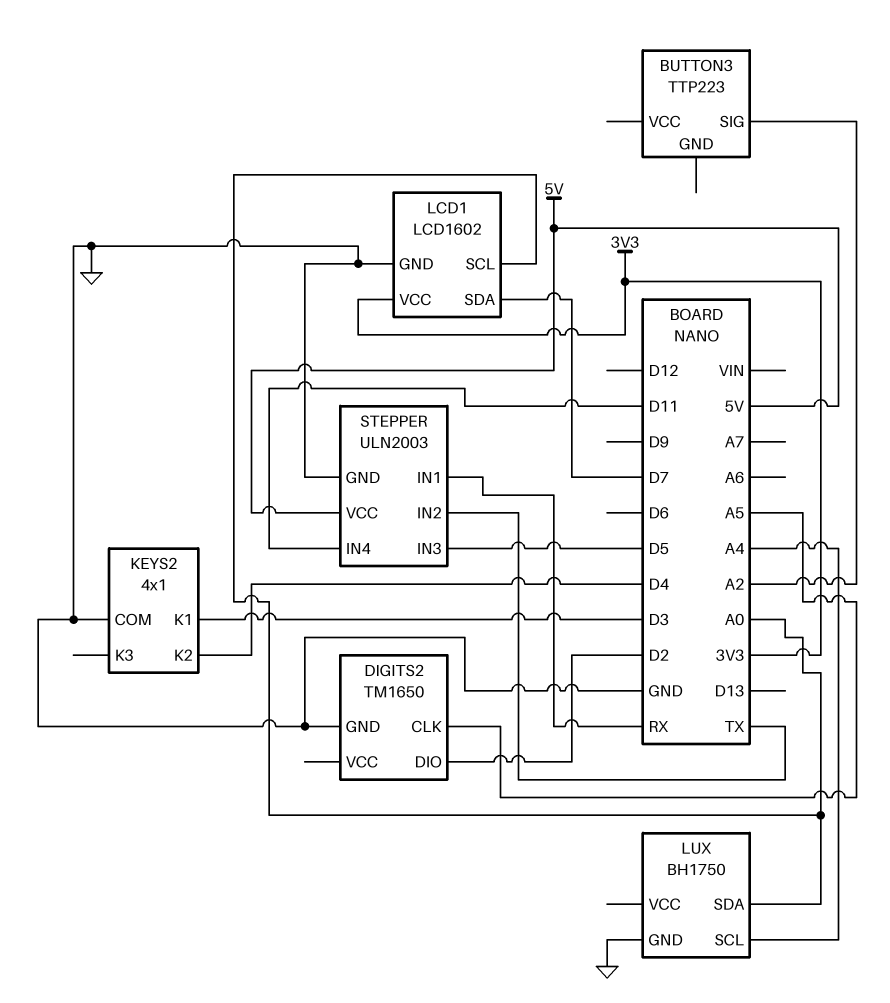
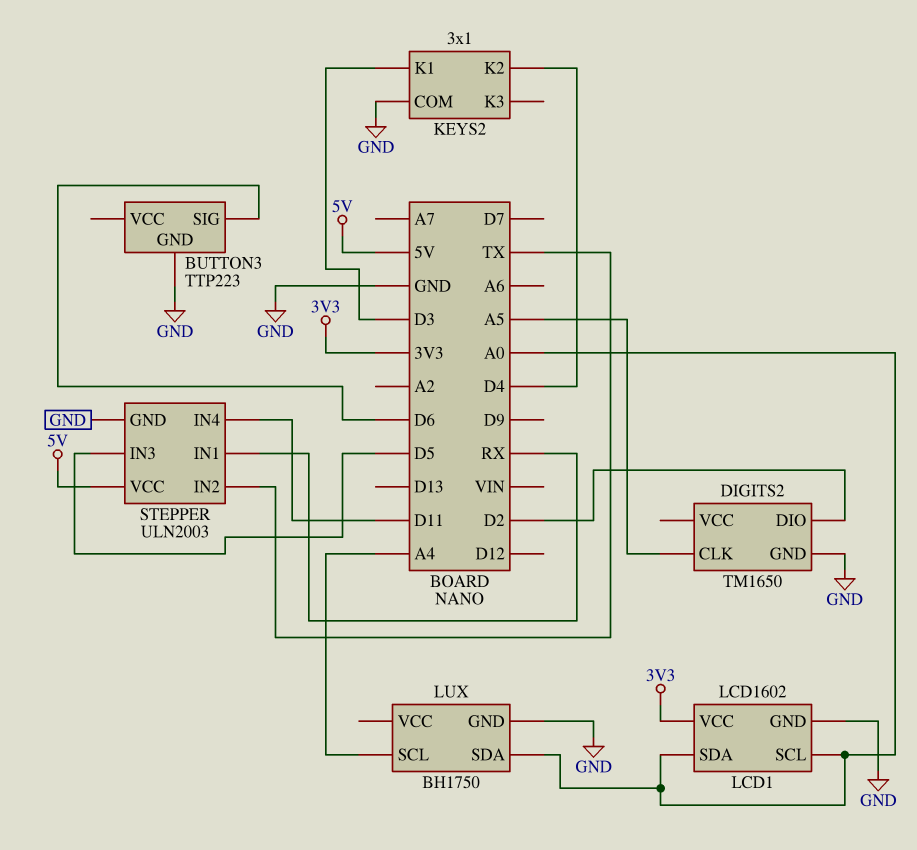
BUTTON3 pin GND: none -> GND
BUTTON3 pin SIG: A2 -> D6
KEYS2: 4x1 -> 3x1
LCD1 pin SDA: D7 -> A0

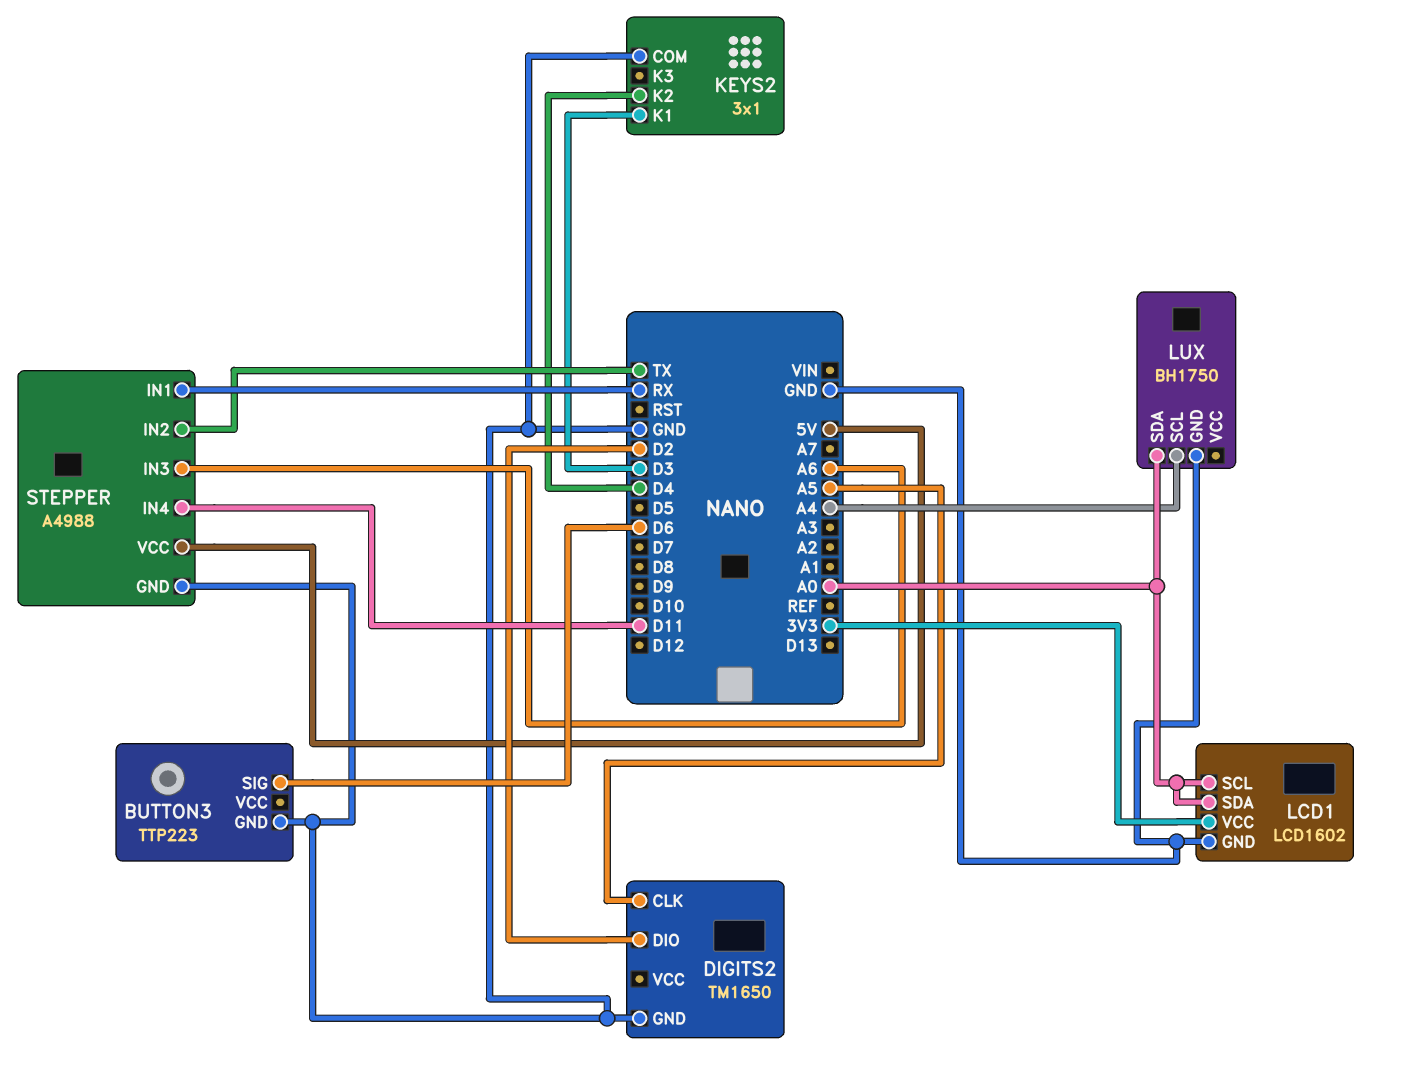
STEPPER: ULN2003 -> A4988
STEPPER pin IN3: D5 -> A6

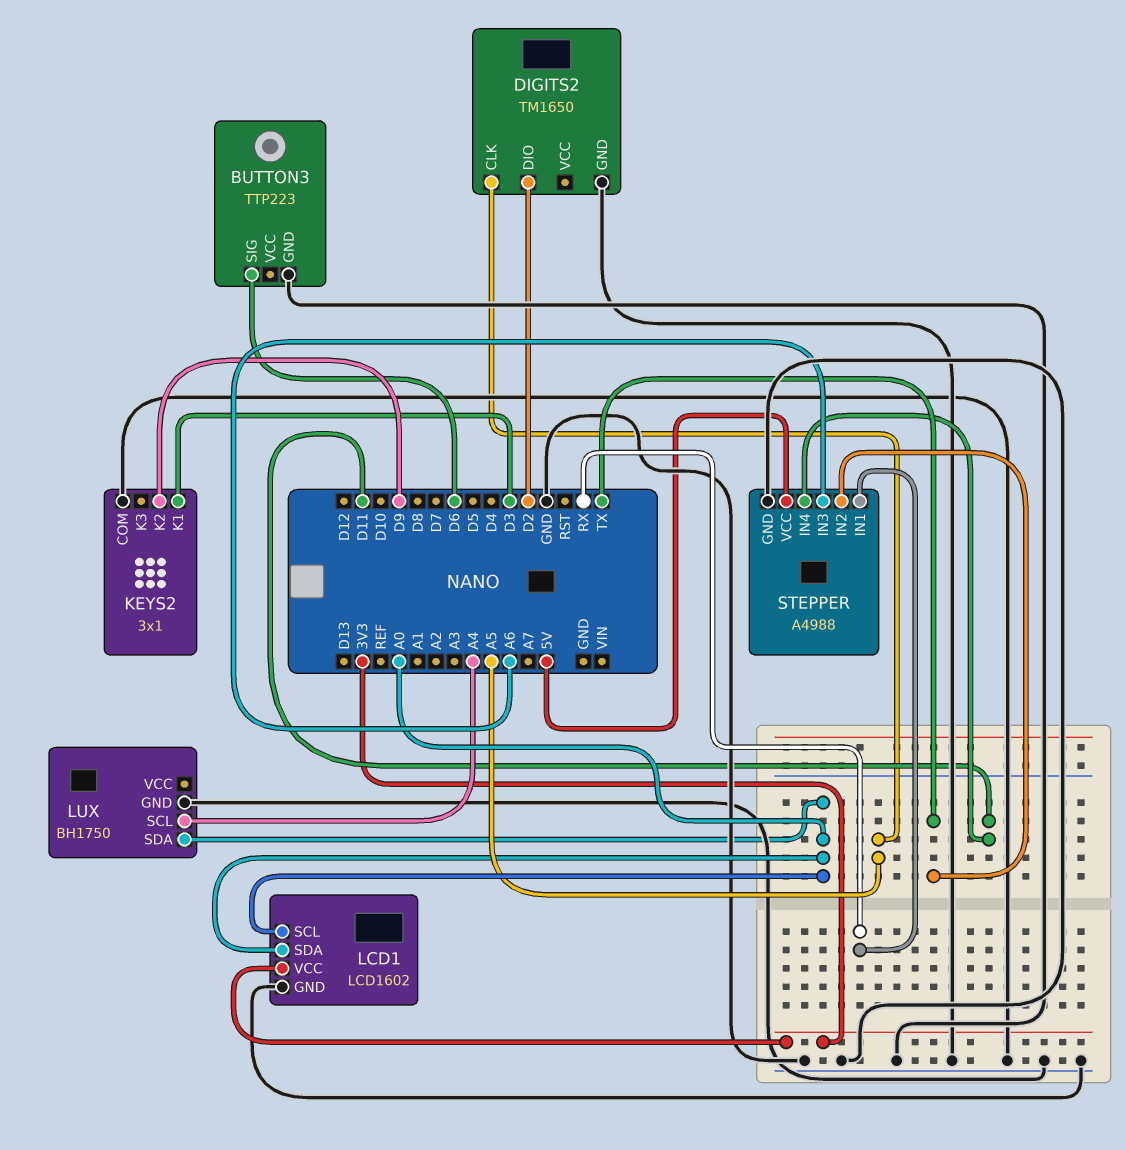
KEYS2 pin K2: D4 -> D9

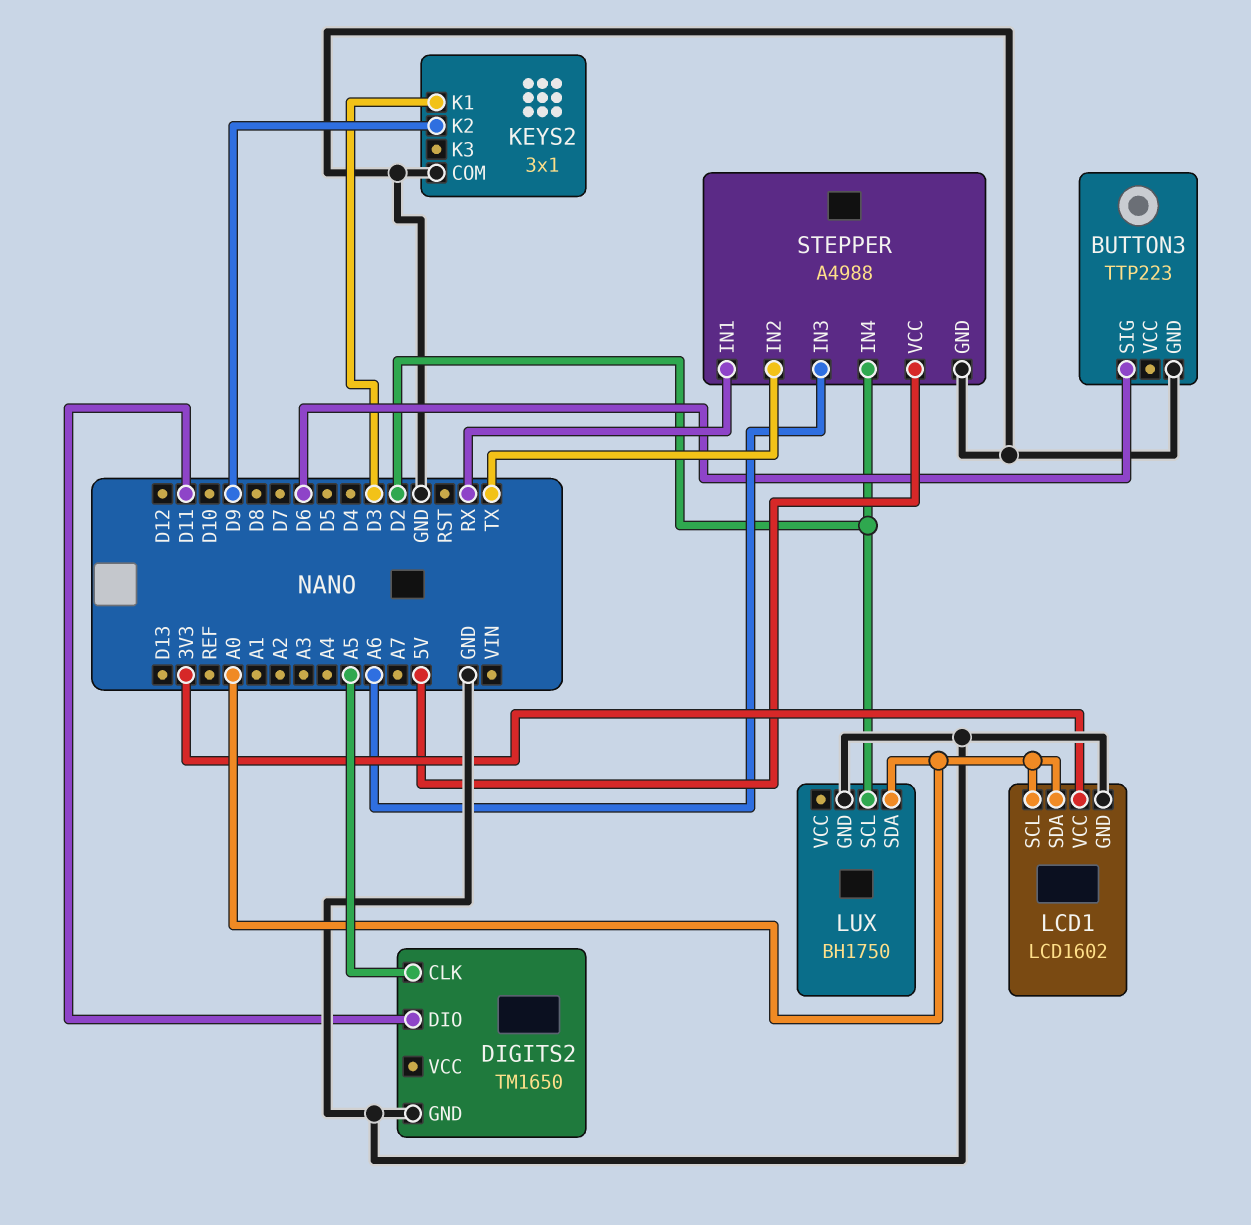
DIGITS2 pin DIO: D2 -> D11
LUX pin SCL: A4 -> D2
STEPPER pin IN4: D11 -> D2

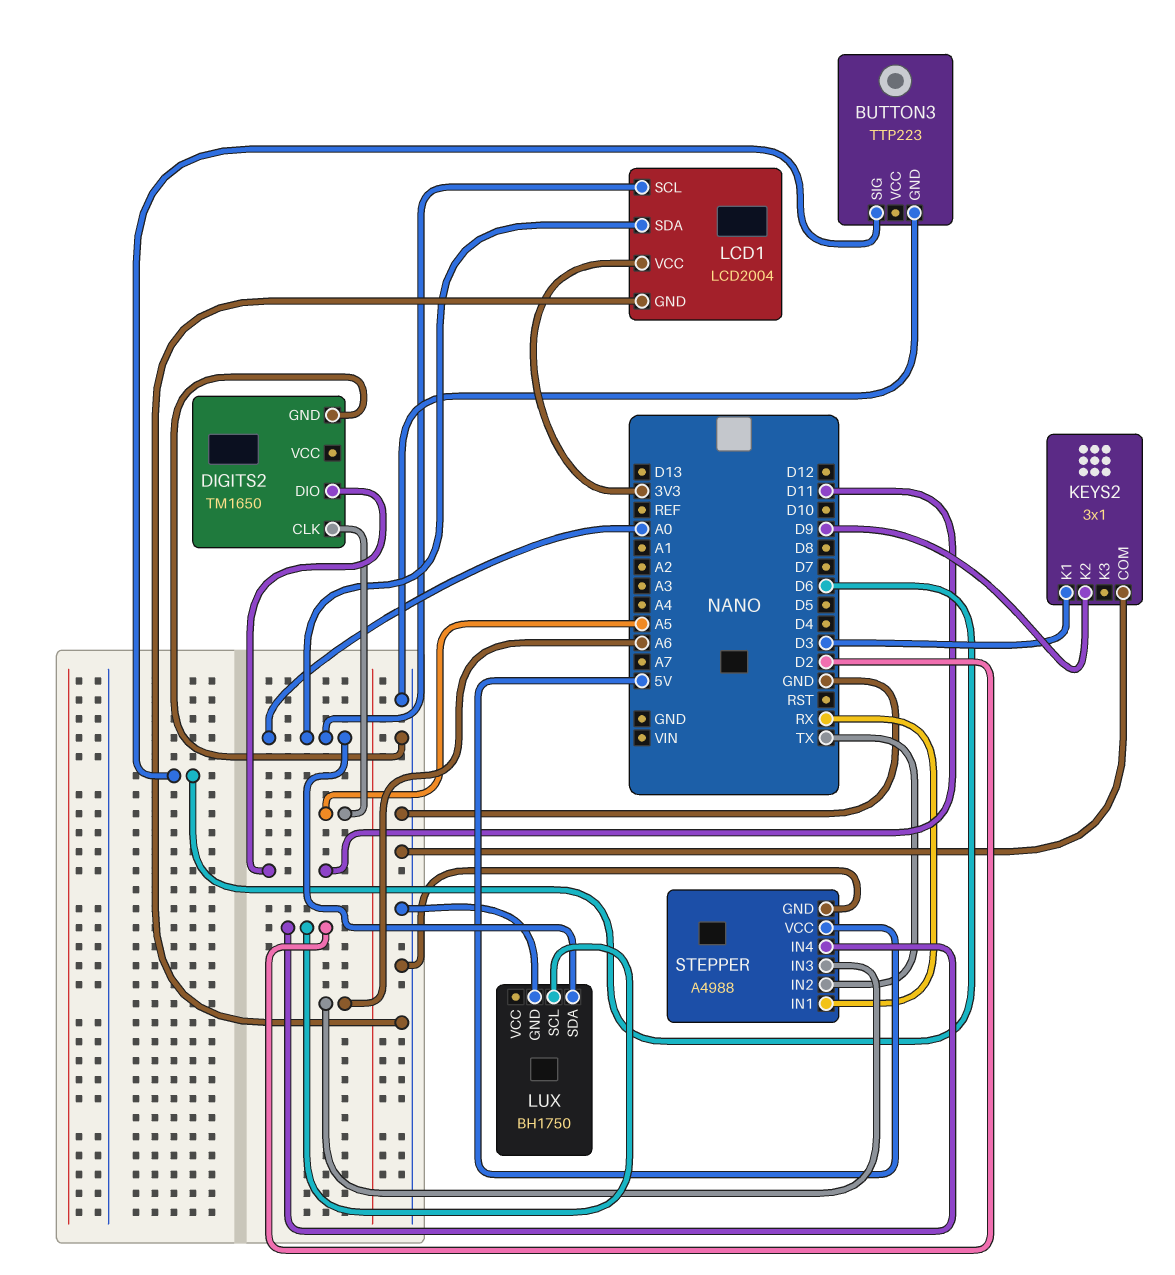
LCD1: LCD1602 -> LCD2004

